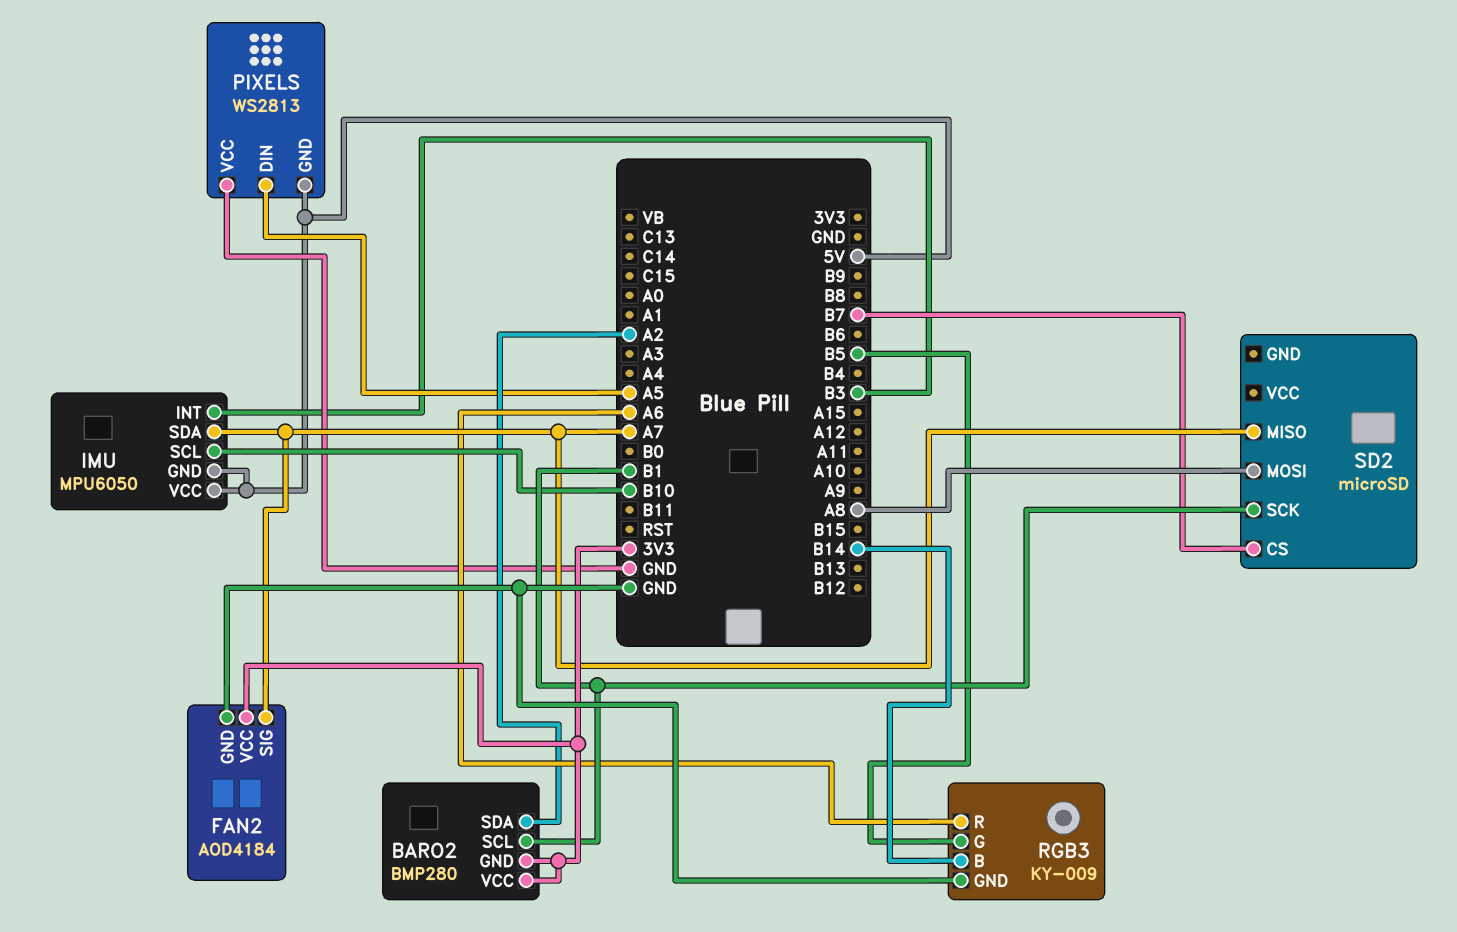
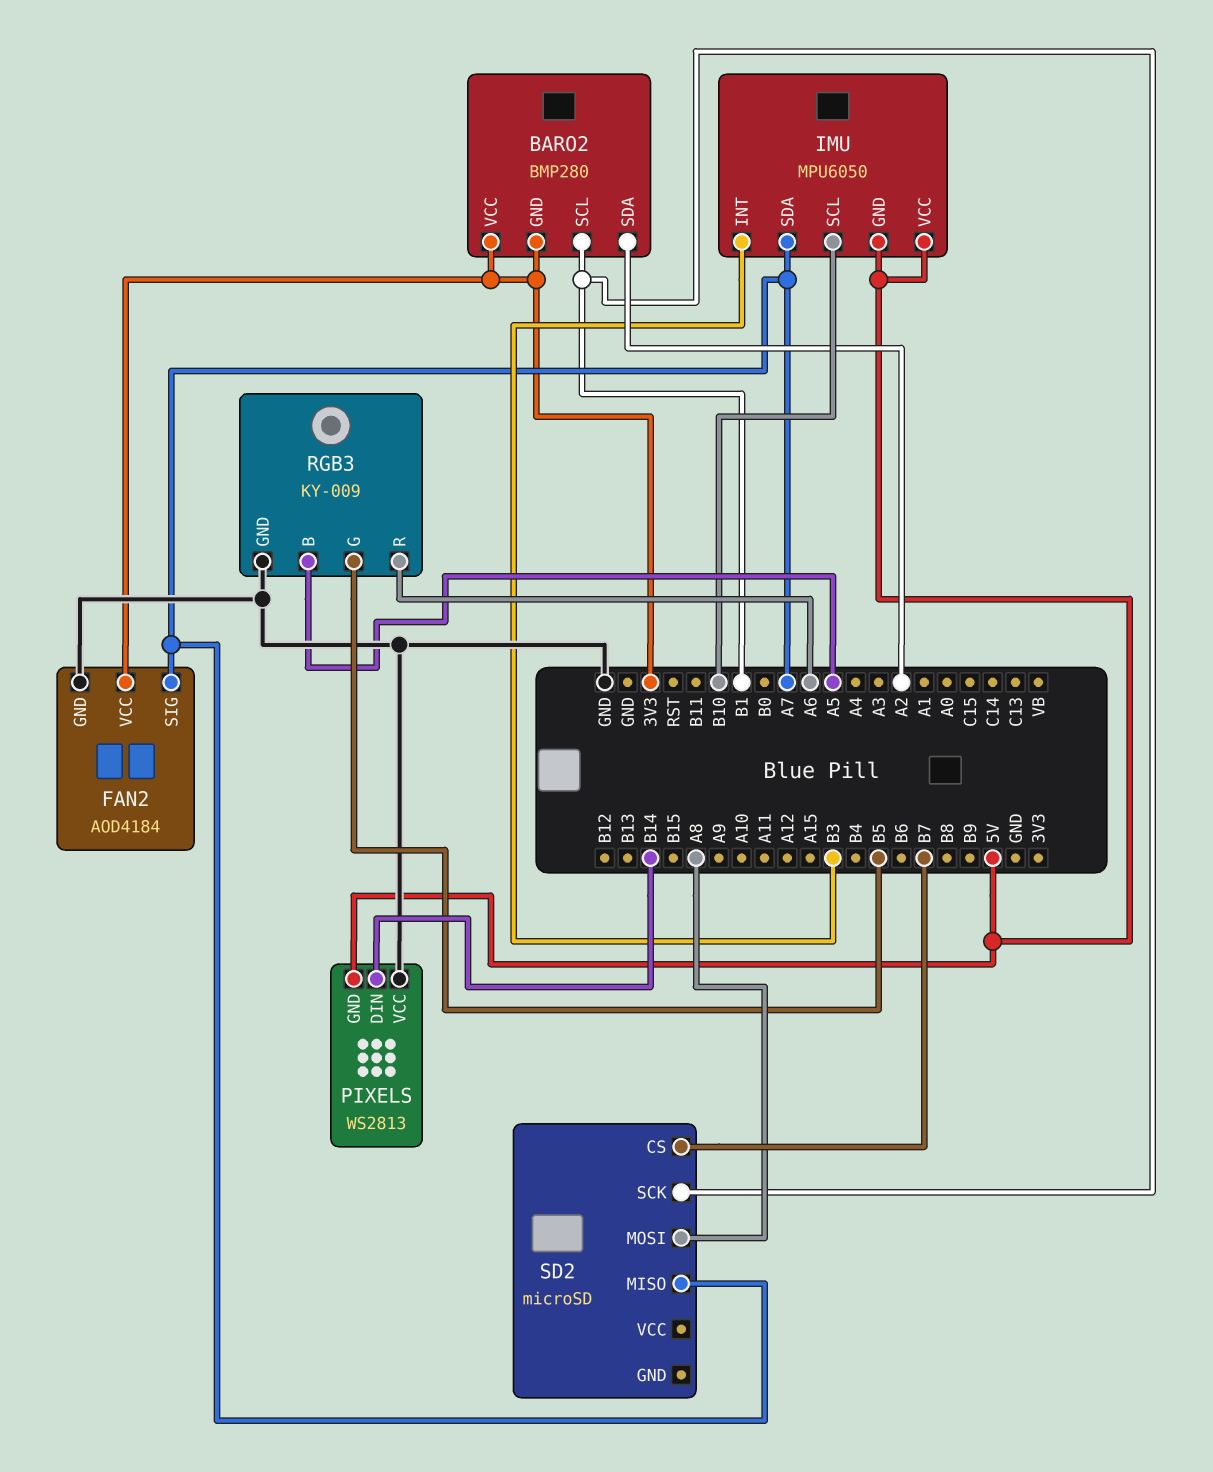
PIXELS pin DIN: A5 -> B14
RGB3 pin B: B14 -> A5

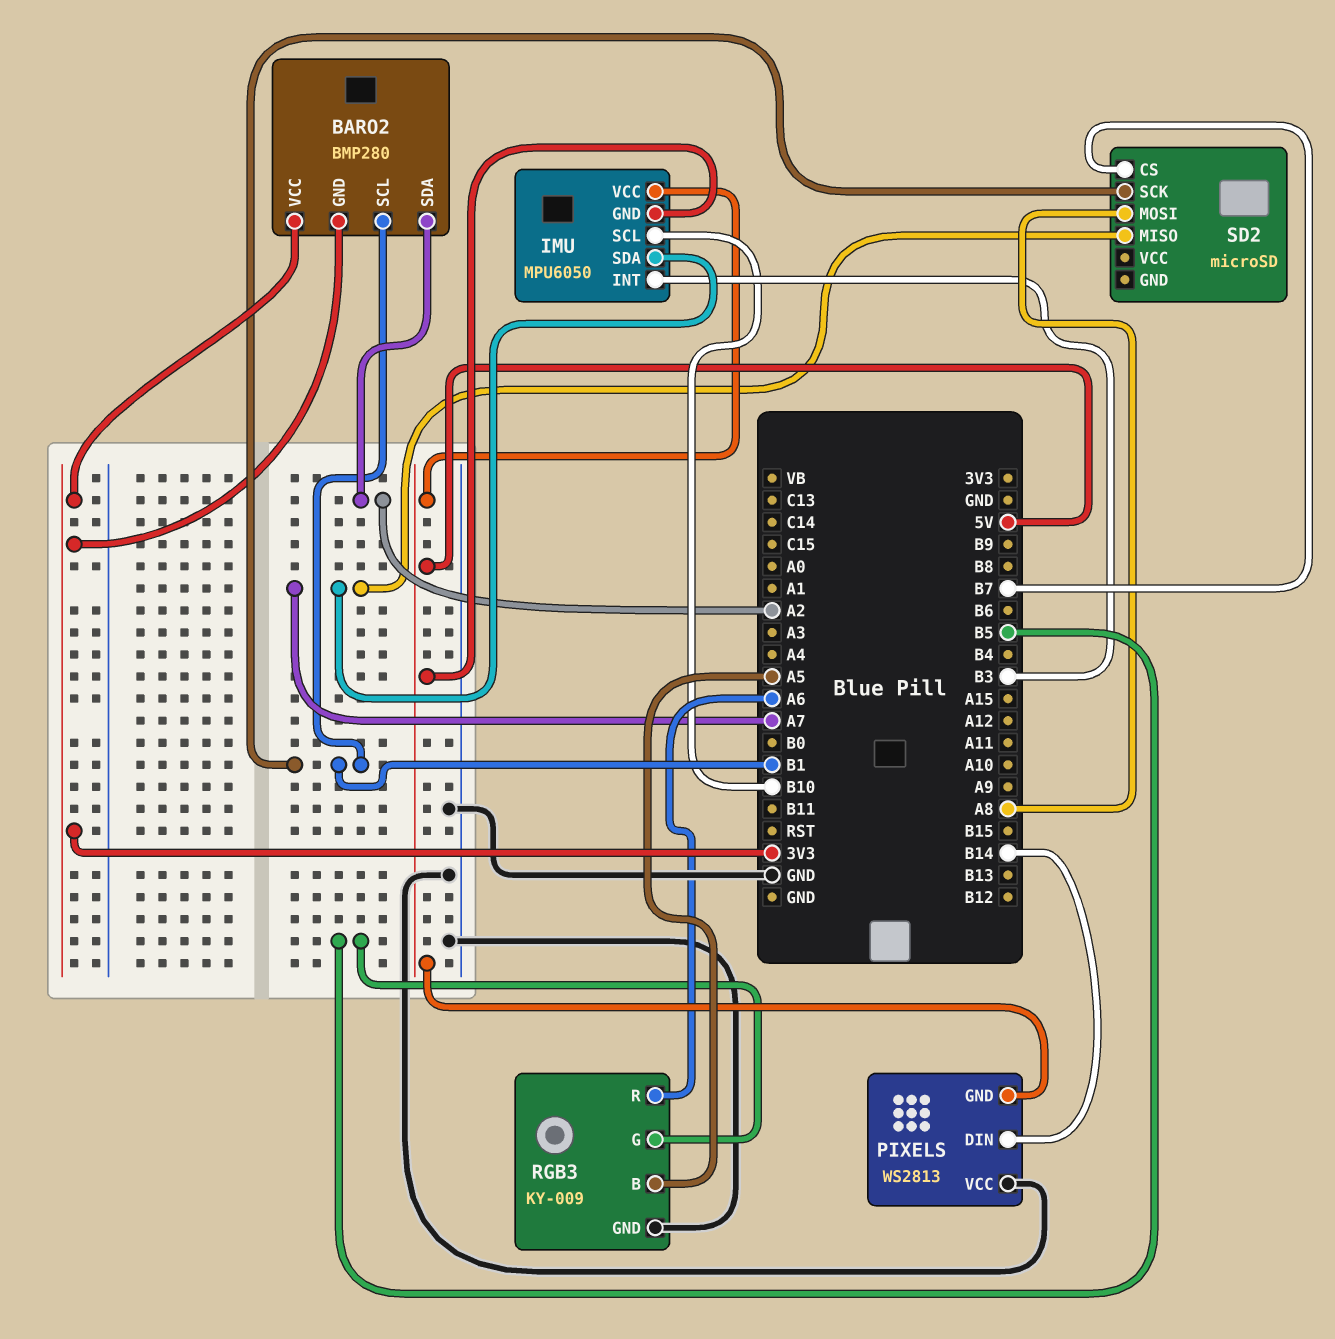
FAN2: AOD4184 -> none
FAN2 pin GND: GND -> none
FAN2 pin SIG: A7 -> none
FAN2 pin VCC: 3V3 -> none

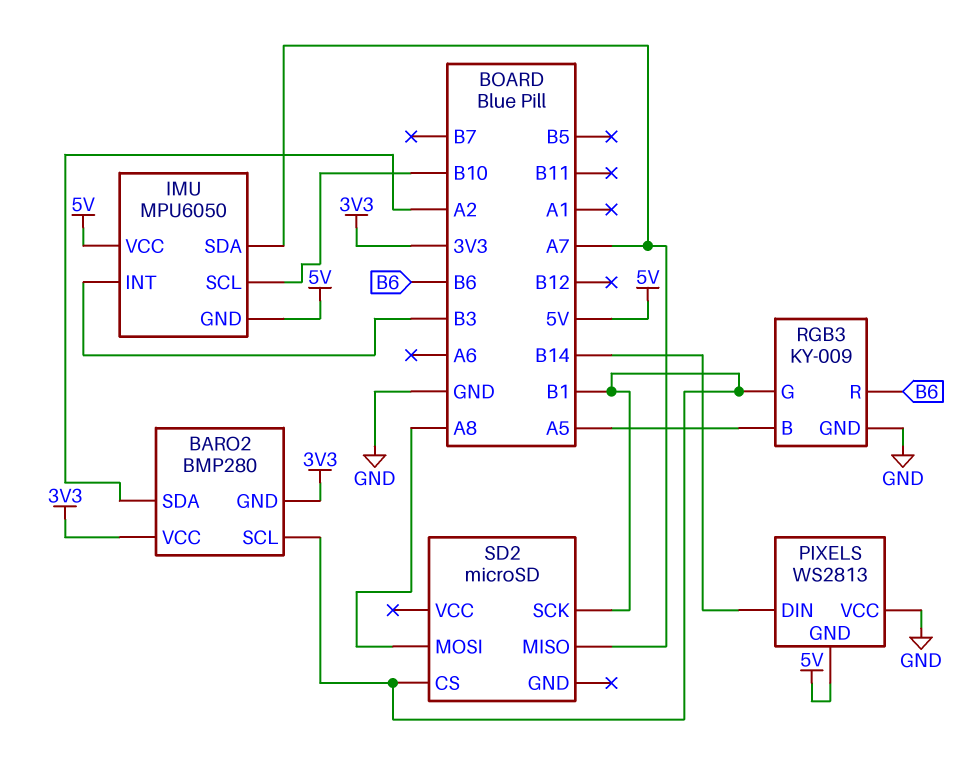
RGB3 pin G: B5 -> B1
RGB3 pin R: A6 -> B6
SD2 pin CS: B7 -> B1

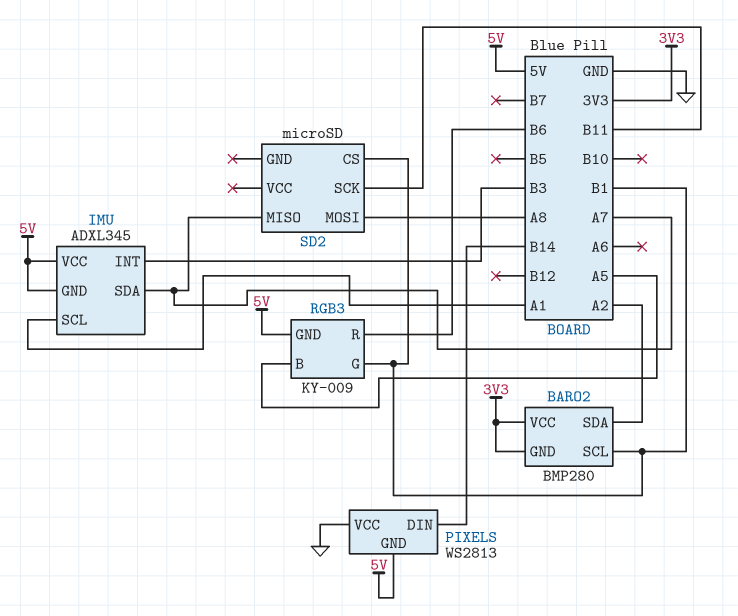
IMU: MPU6050 -> ADXL345
IMU pin SCL: B10 -> A1
RGB3 pin GND: GND -> 5V
SD2 pin SCK: B1 -> B11

